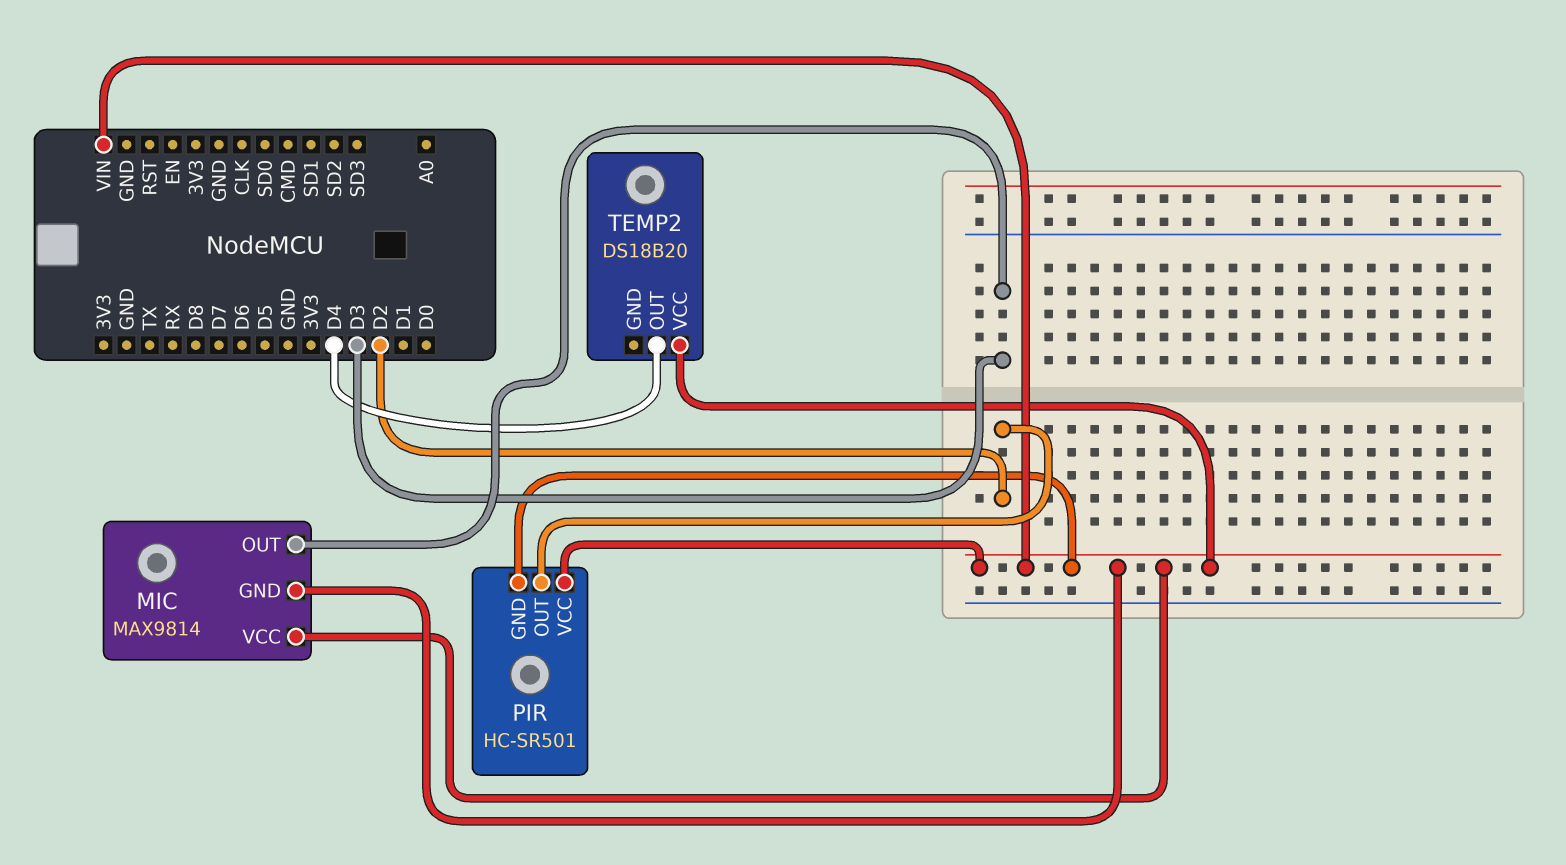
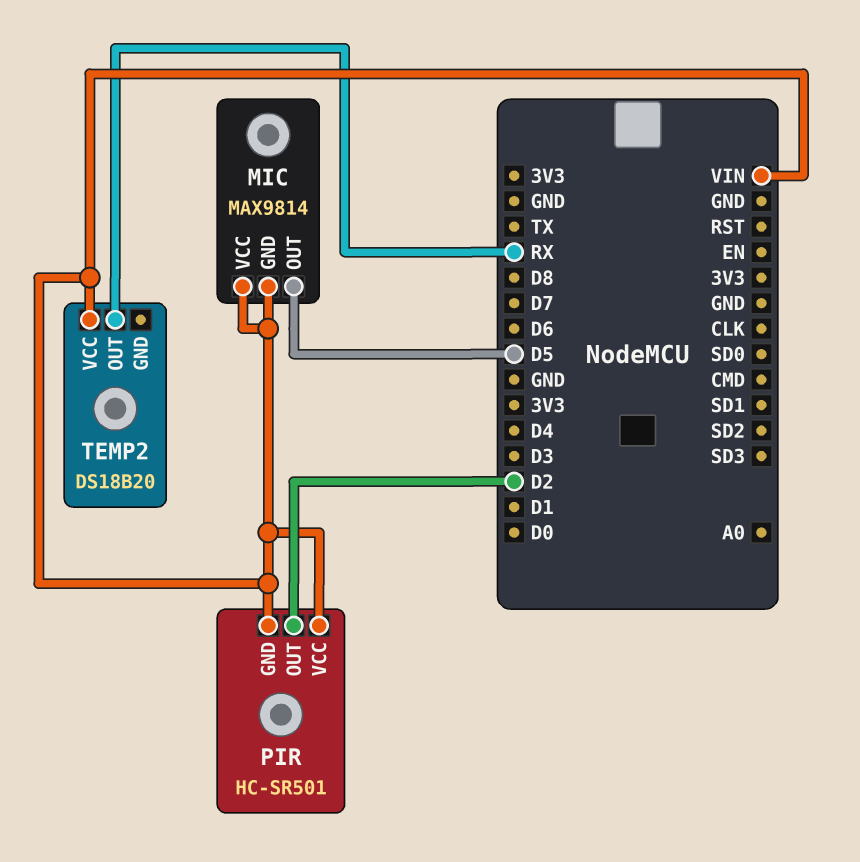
MIC pin OUT: D3 -> D5
TEMP2 pin OUT: D4 -> RX

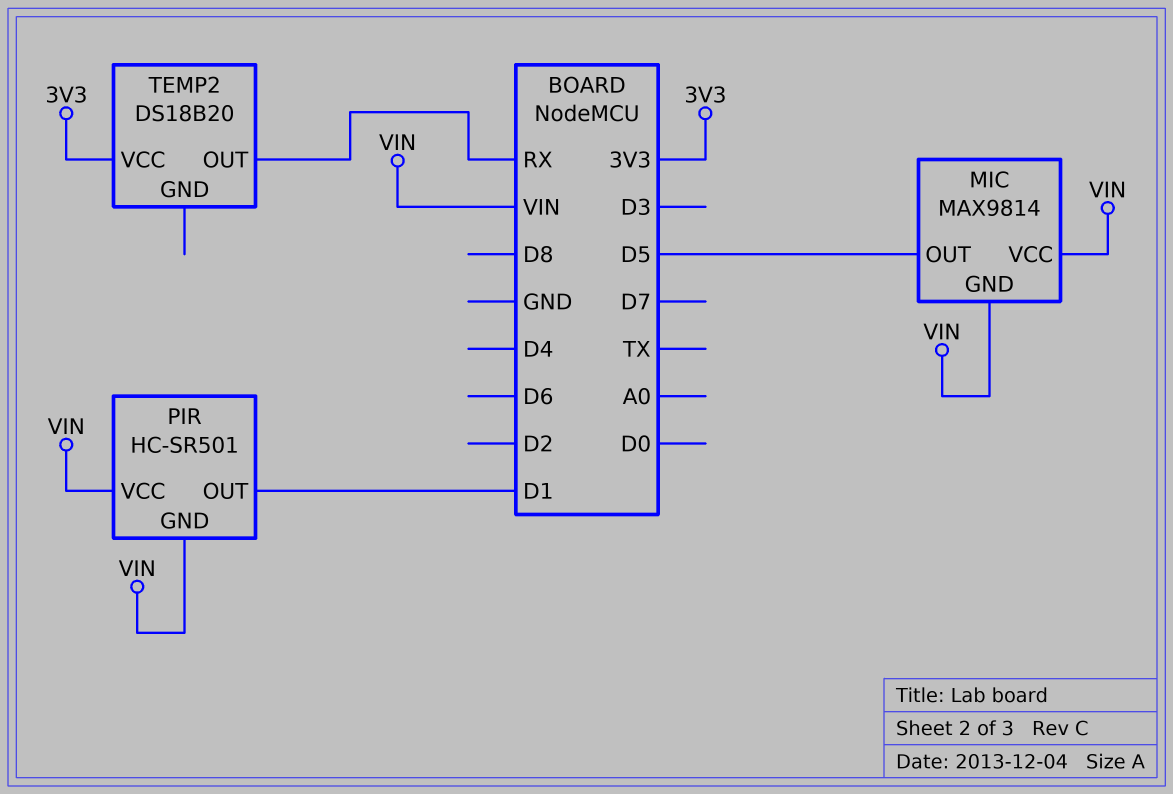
PIR pin OUT: D2 -> D1
TEMP2 pin VCC: VIN -> 3V3

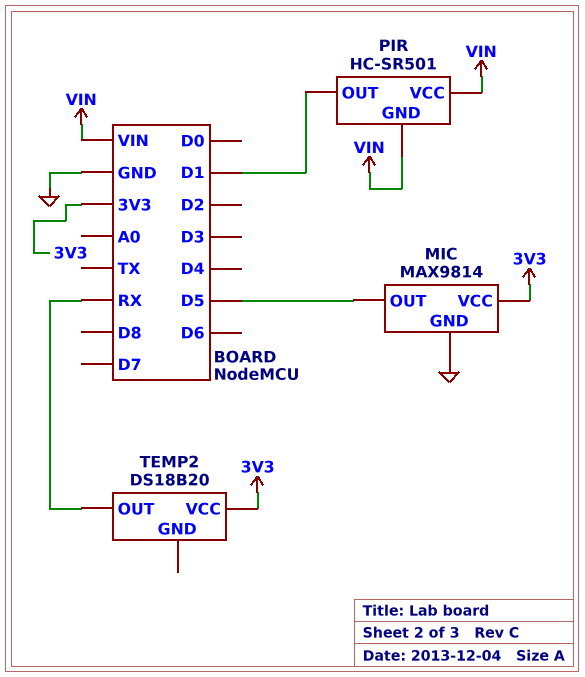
MIC pin GND: VIN -> GND
MIC pin VCC: VIN -> 3V3

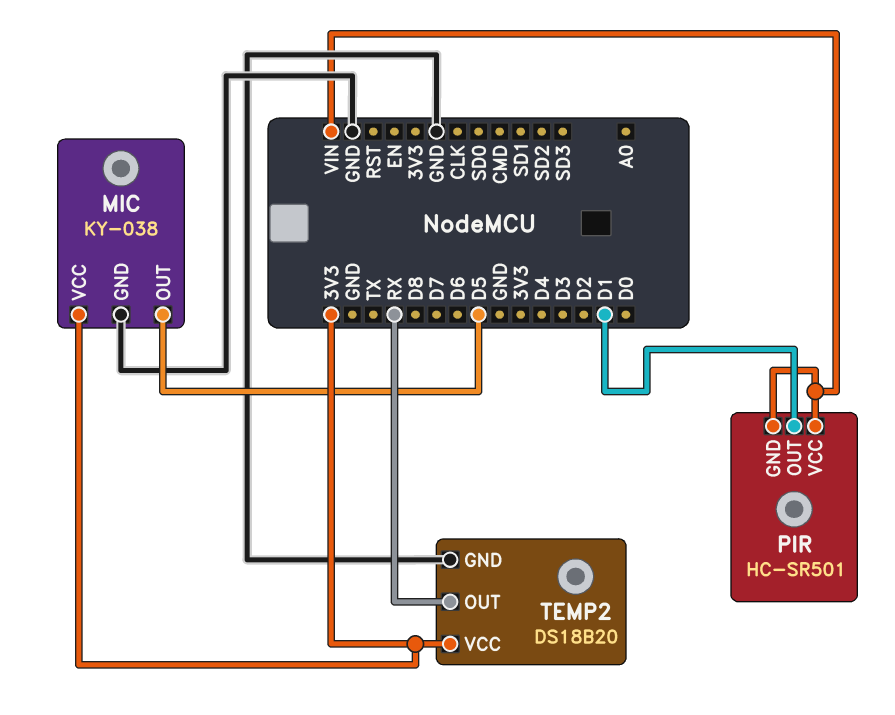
MIC: MAX9814 -> KY-038
TEMP2 pin GND: none -> GND

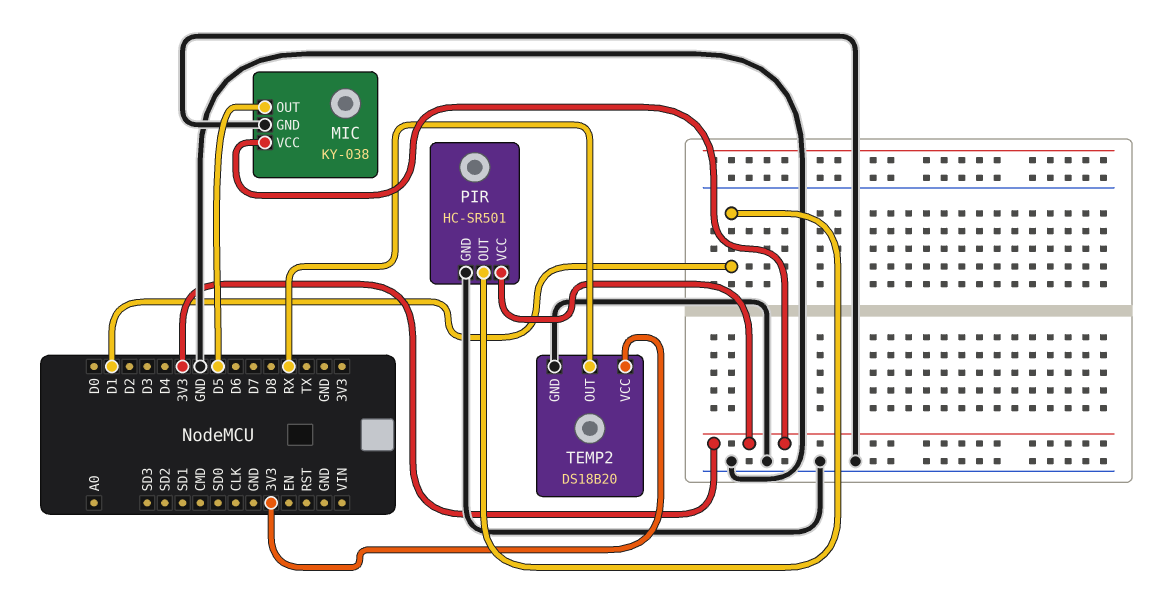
PIR pin GND: VIN -> GND
PIR pin VCC: VIN -> 3V3

